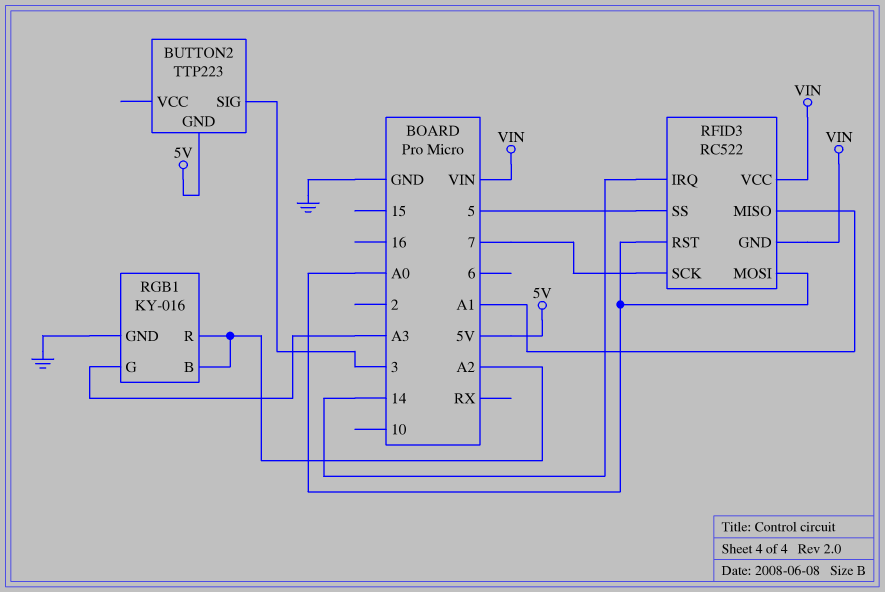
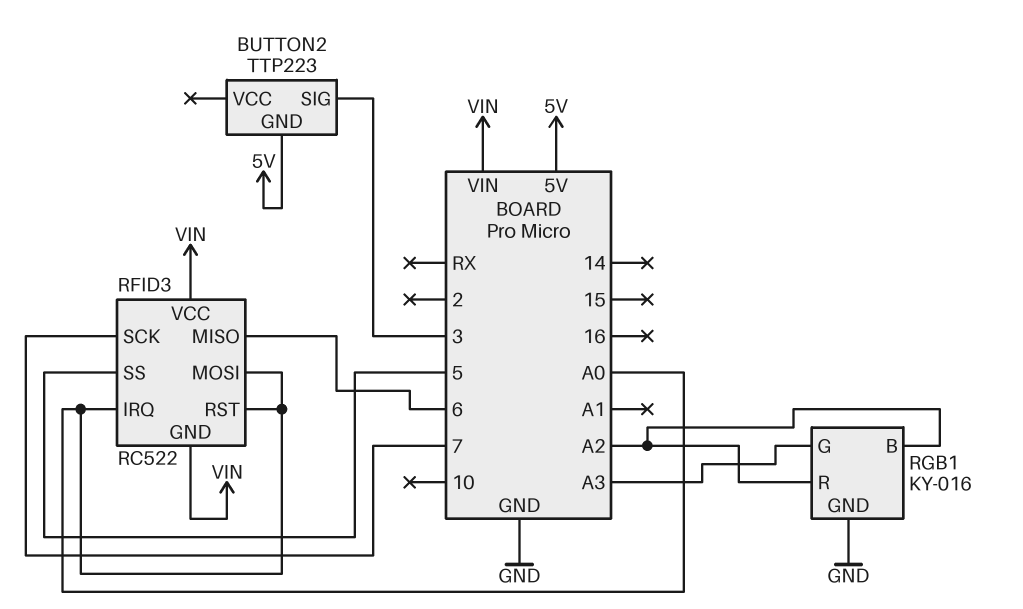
RFID3 pin IRQ: 14 -> A0
RFID3 pin MISO: A1 -> 6

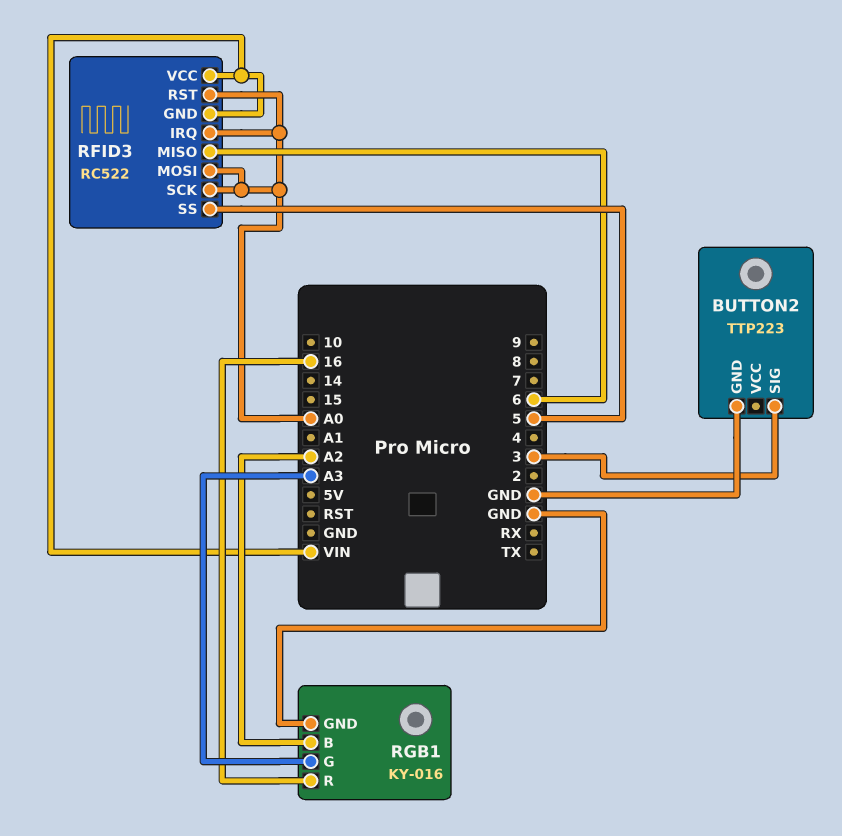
BUTTON2 pin GND: 5V -> GND
RFID3 pin SCK: 7 -> A0
RGB1 pin R: A2 -> 16

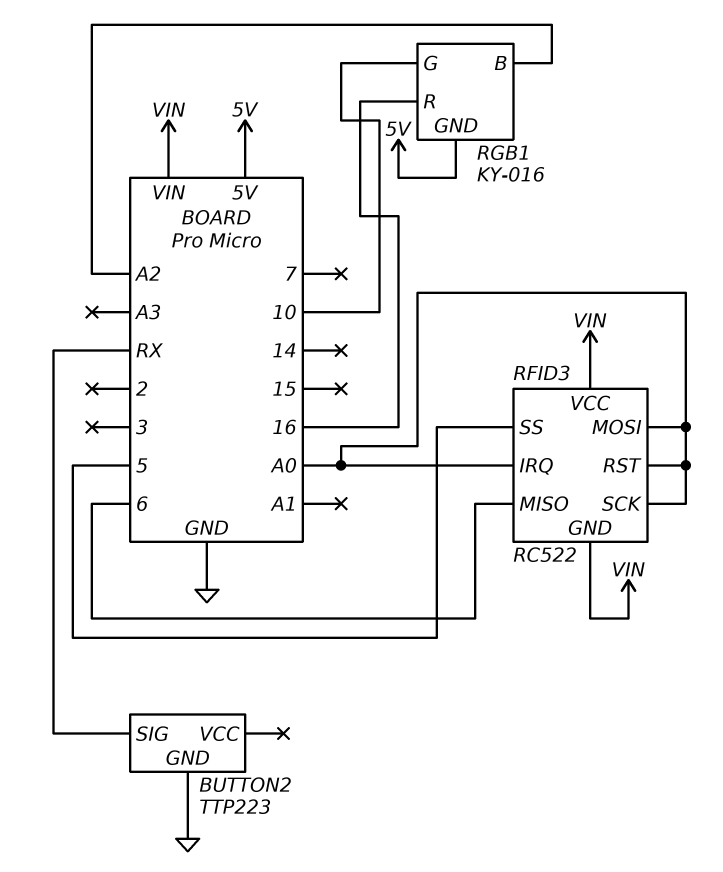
BUTTON2 pin SIG: 3 -> RX
RGB1 pin G: A3 -> 10
RGB1 pin GND: GND -> 5V

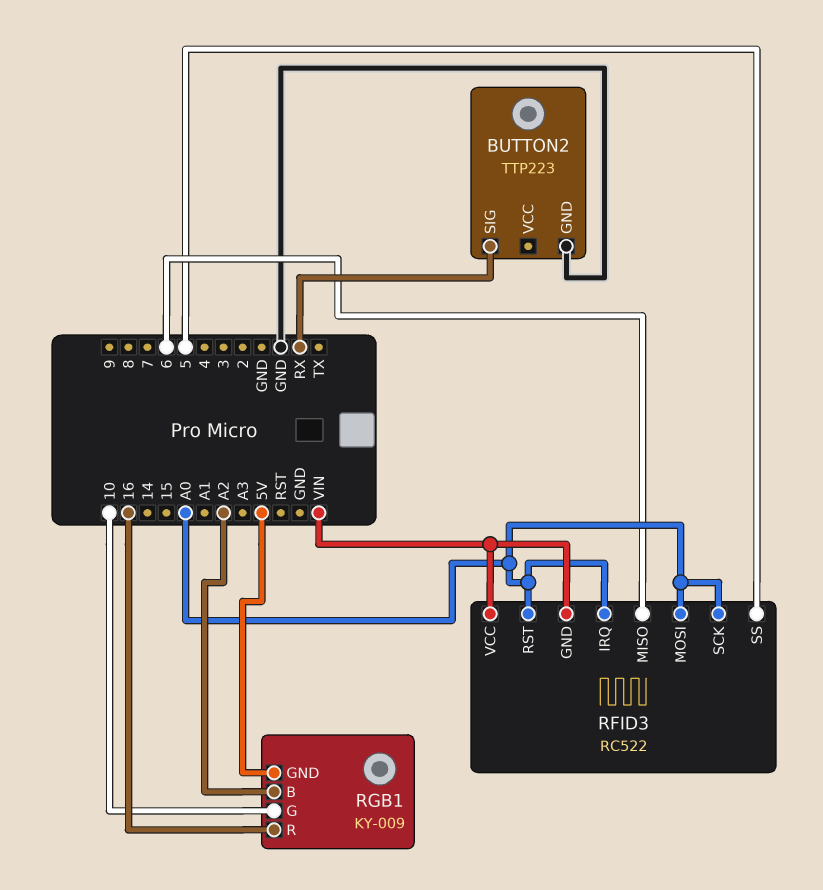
RGB1: KY-016 -> KY-009

